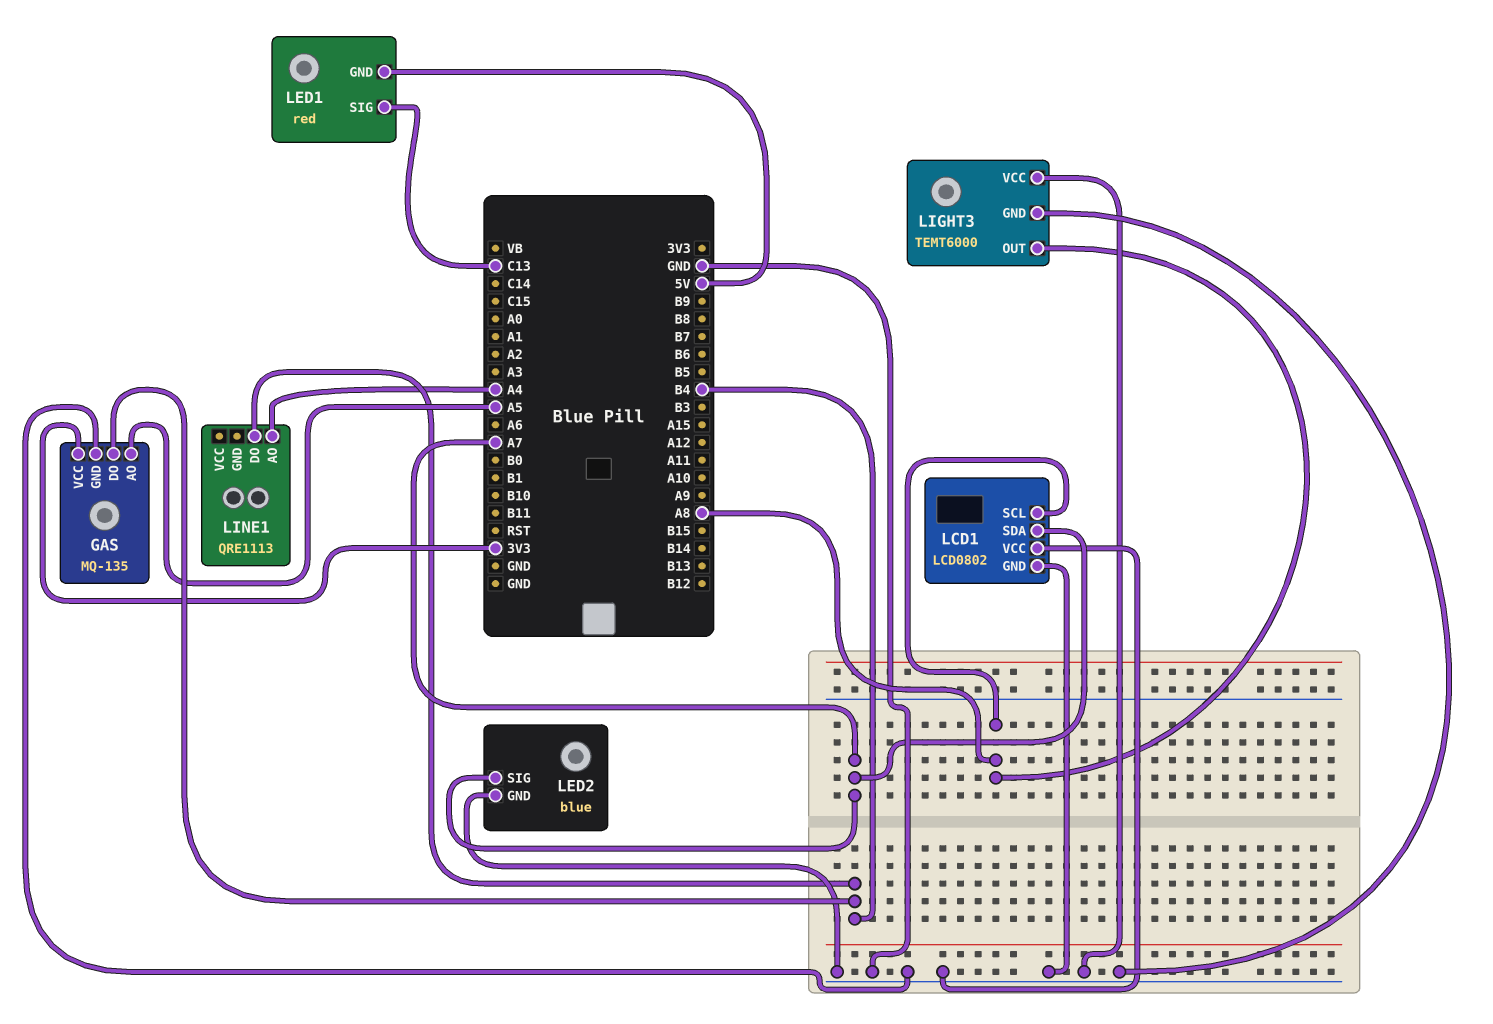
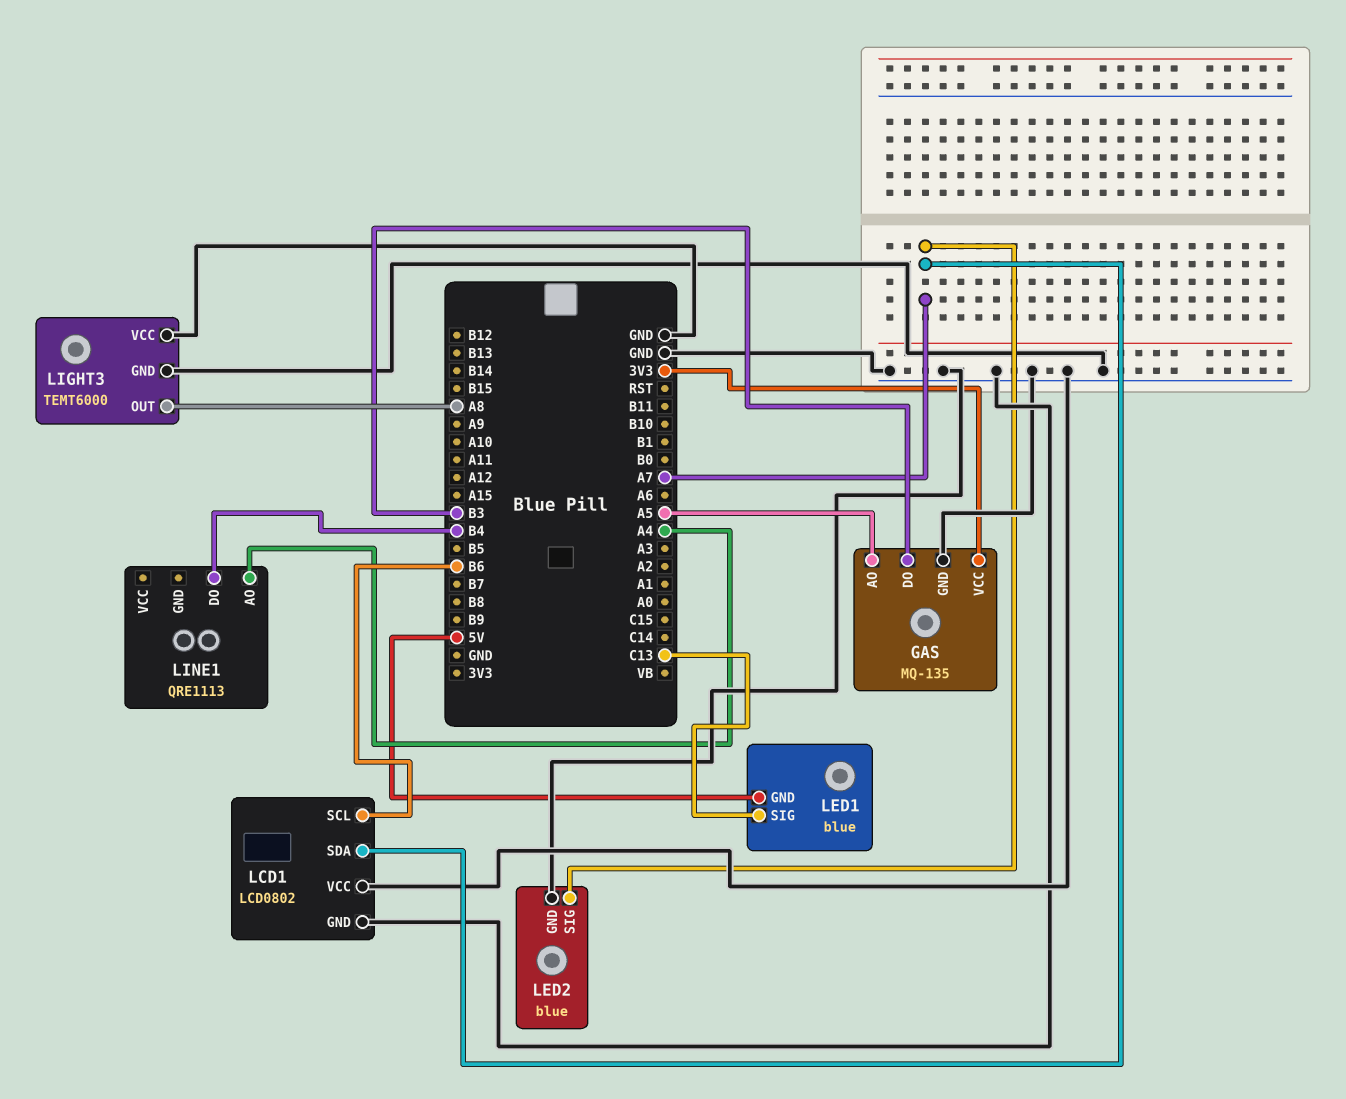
GAS pin DO: B4 -> B3
LCD1 pin SCL: A8 -> B6
LED1: red -> blue

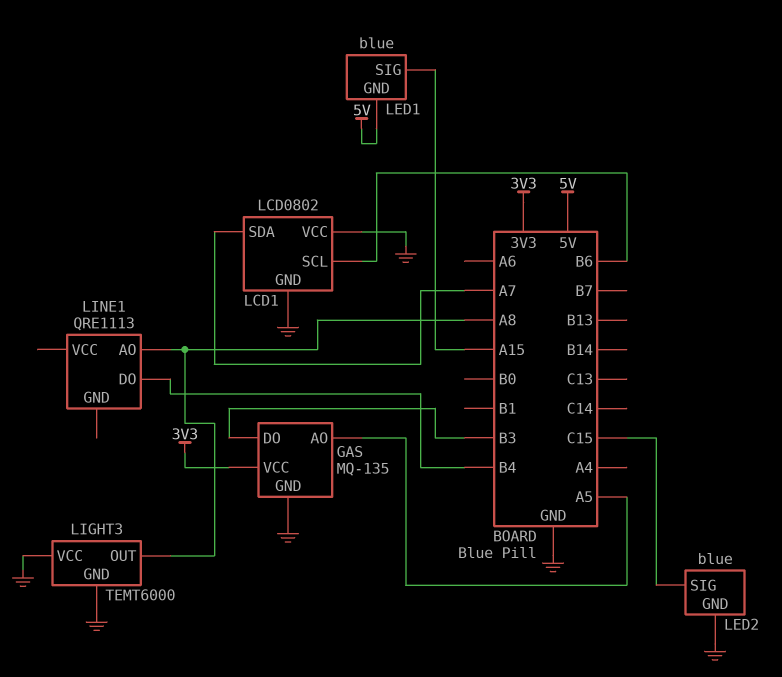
LED1 pin SIG: C13 -> A15
LED2 pin SIG: A7 -> C15
LINE1 pin AO: A4 -> A8

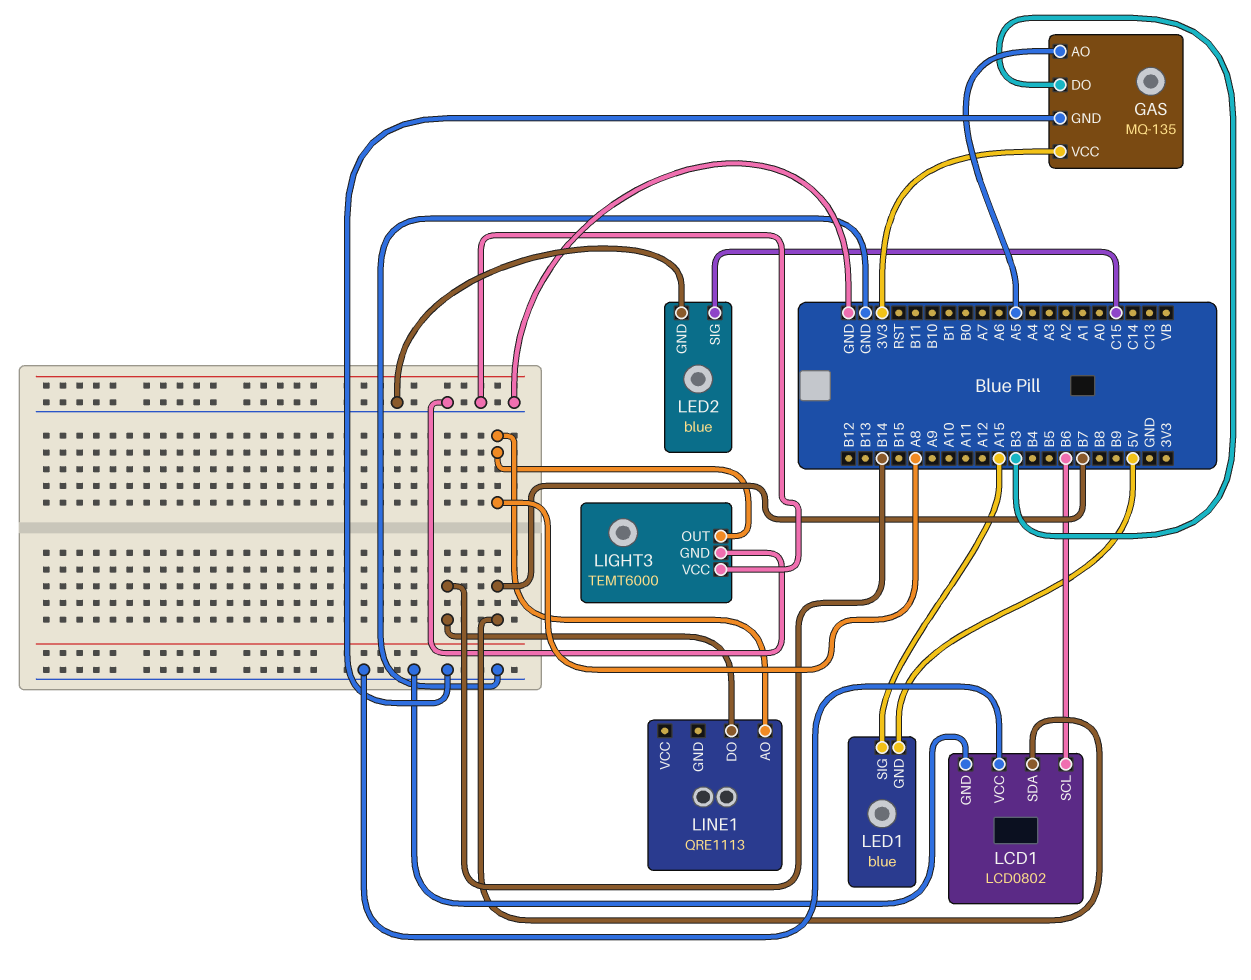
LCD1 pin SDA: A7 -> B7
LINE1 pin DO: B4 -> B14

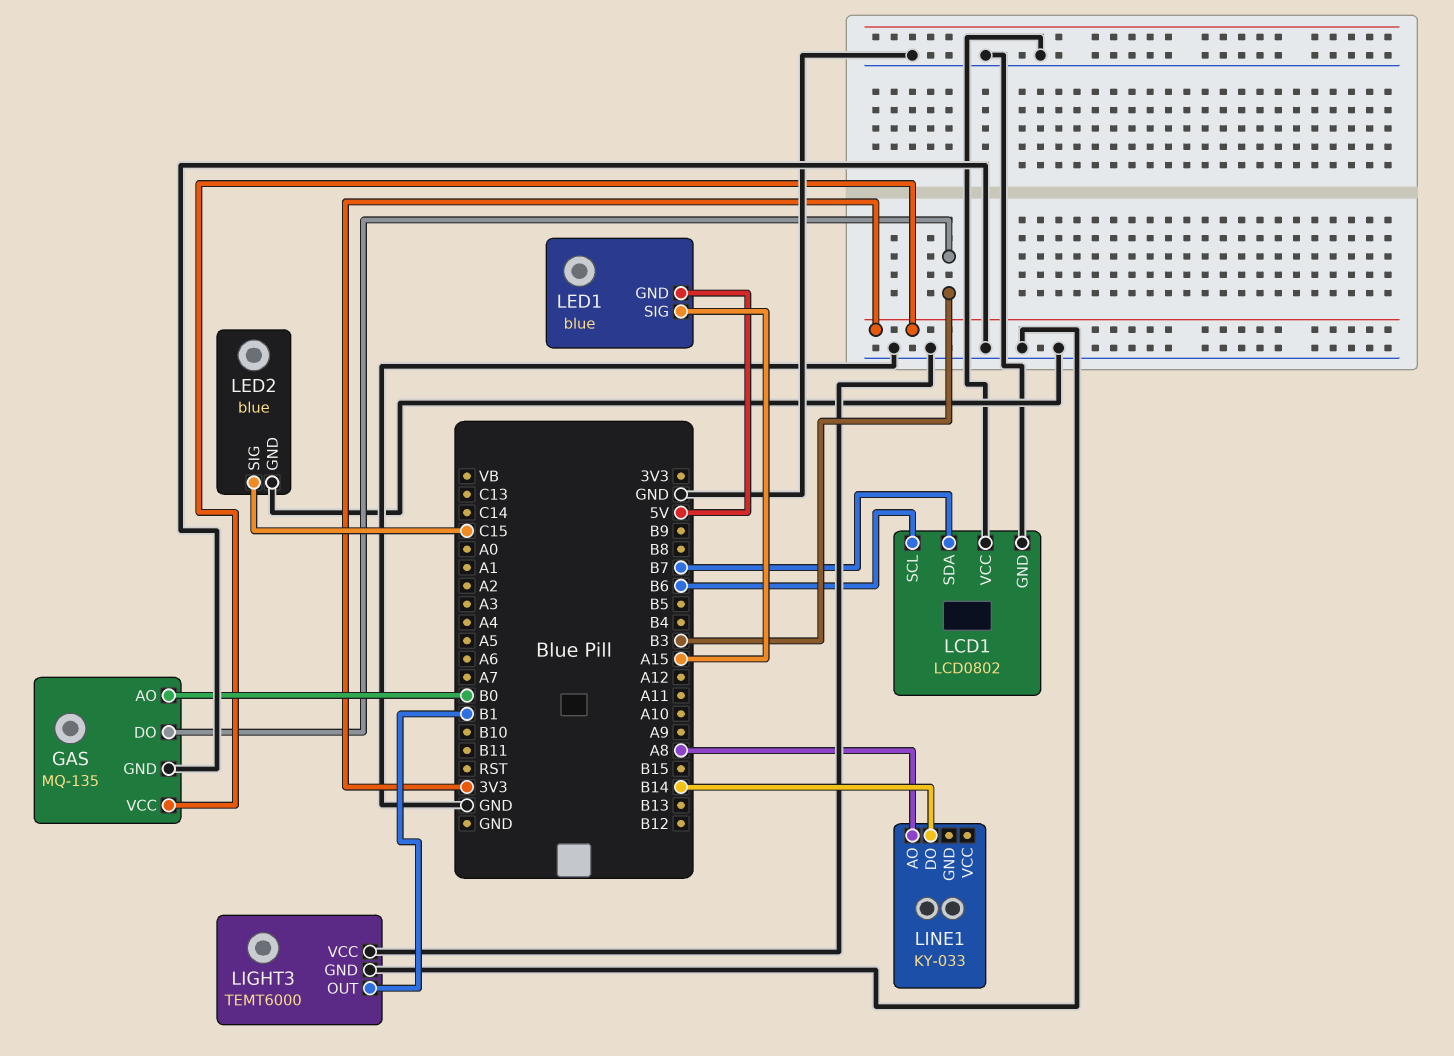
GAS pin AO: A5 -> B0
LIGHT3 pin OUT: A8 -> B1
LINE1: QRE1113 -> KY-033

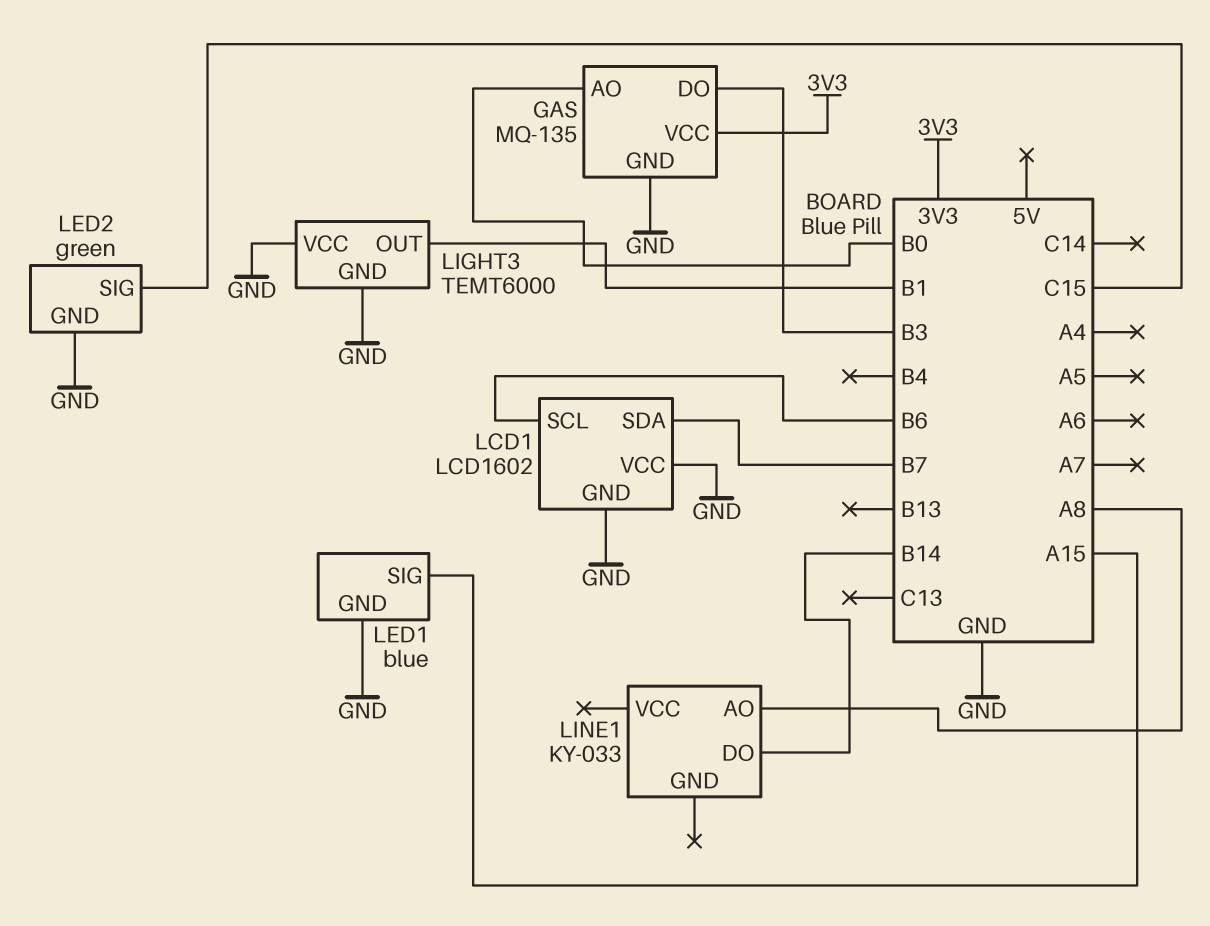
LCD1: LCD0802 -> LCD1602
LED1 pin GND: 5V -> GND
LED2: blue -> green

